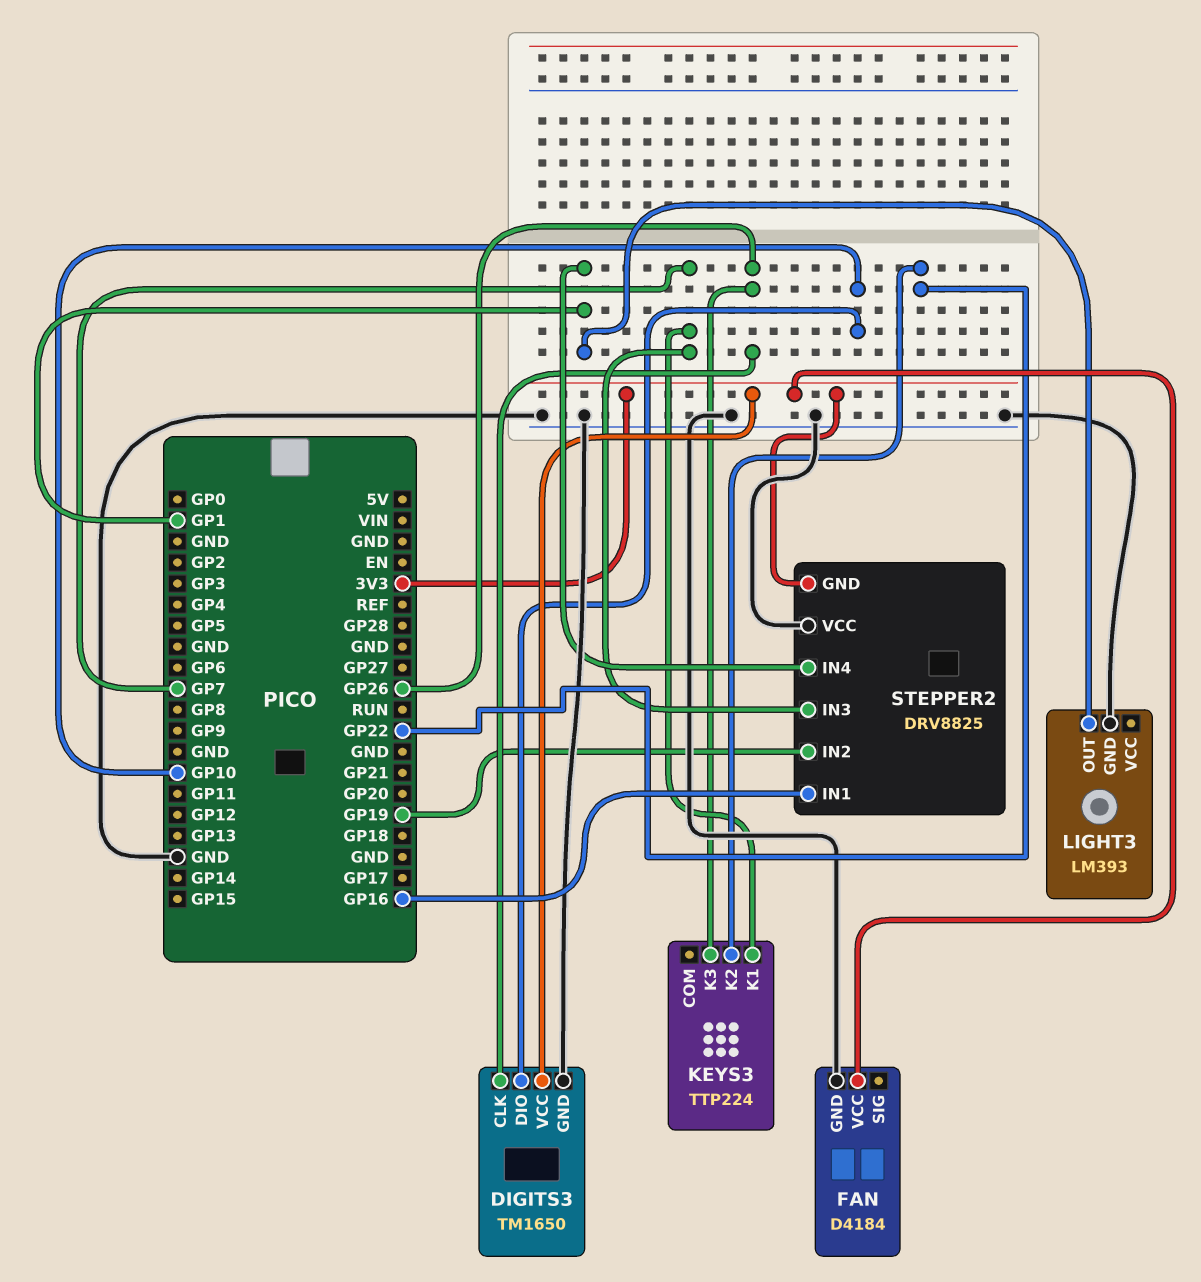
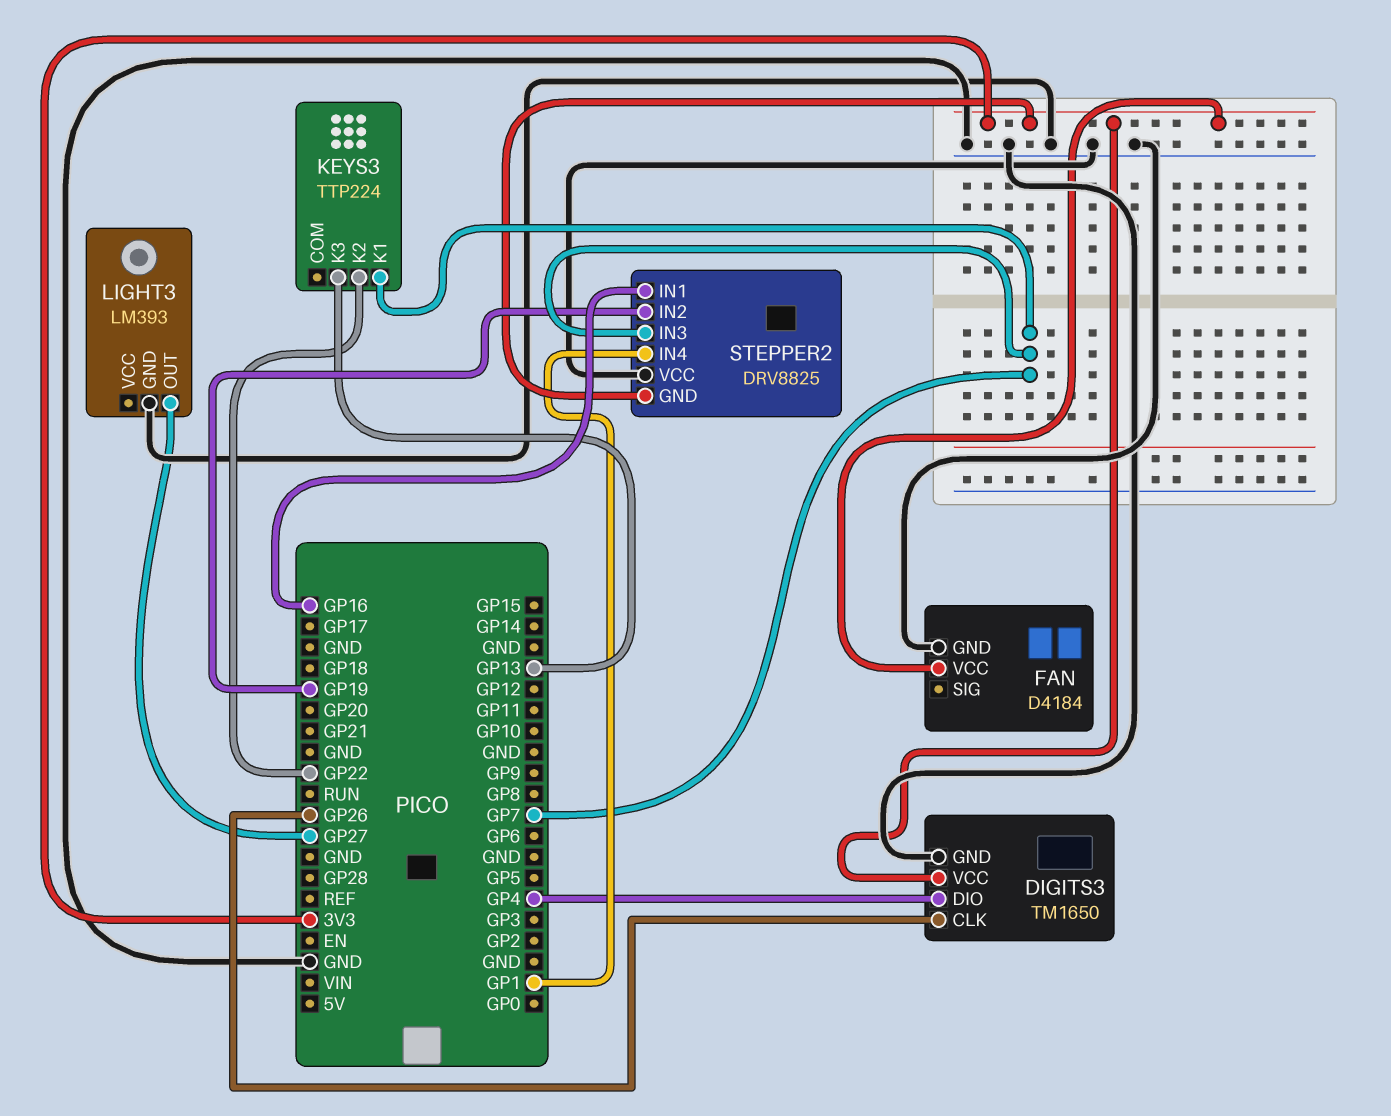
DIGITS3 pin DIO: GP10 -> GP4
KEYS3 pin K3: GP26 -> GP13
LIGHT3 pin OUT: GP1 -> GP27

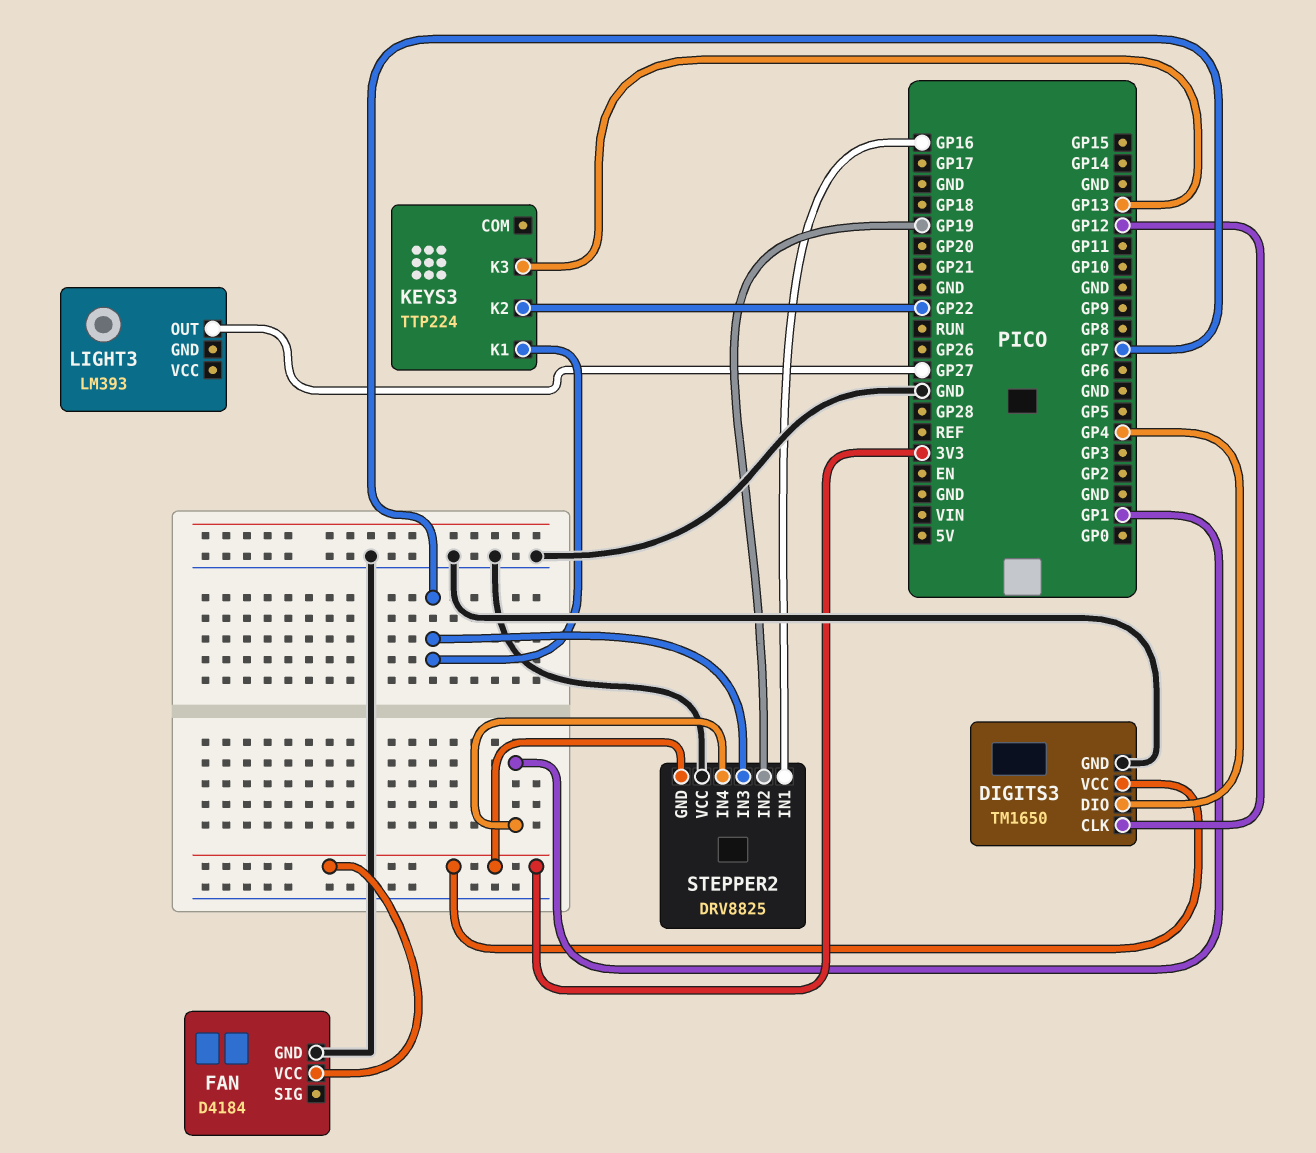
DIGITS3 pin CLK: GP26 -> GP12
LIGHT3 pin GND: GND -> none

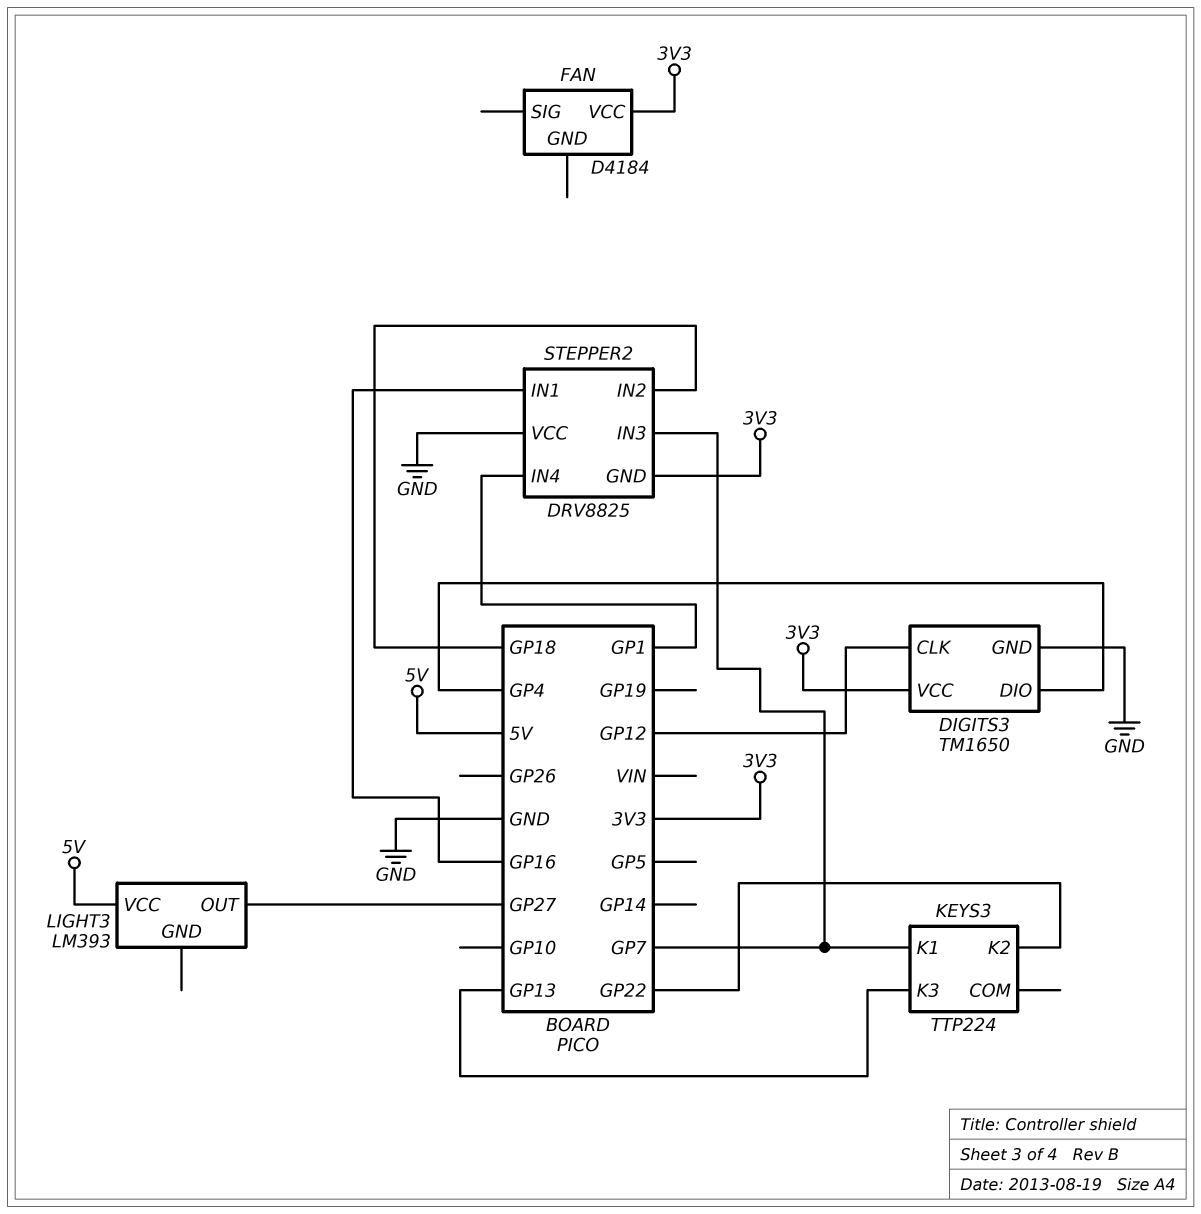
FAN pin GND: GND -> none
LIGHT3 pin VCC: none -> 5V
STEPPER2 pin IN2: GP19 -> GP18

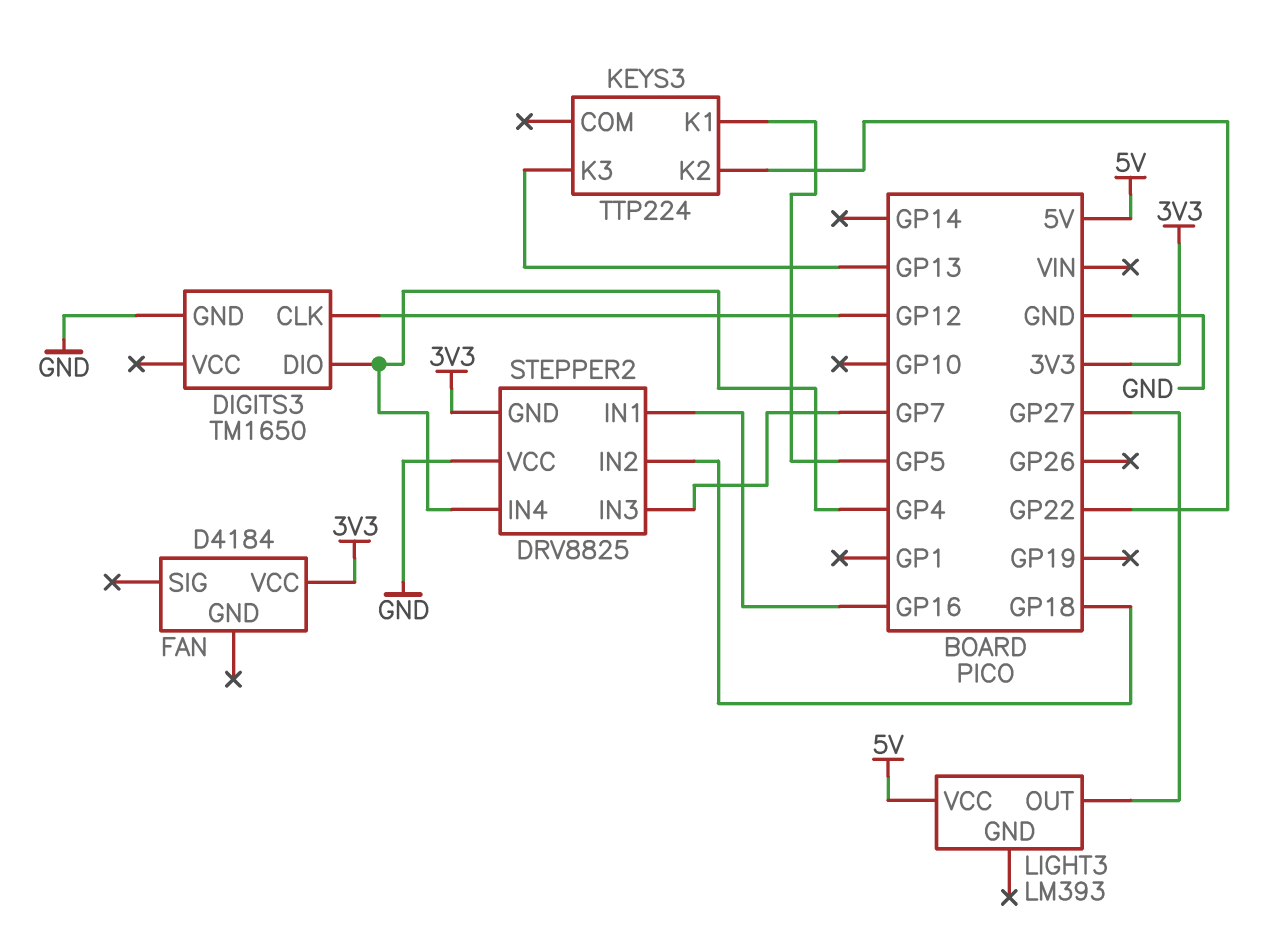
DIGITS3 pin VCC: 3V3 -> none
KEYS3 pin K1: GP7 -> GP5
STEPPER2 pin IN4: GP1 -> GP4

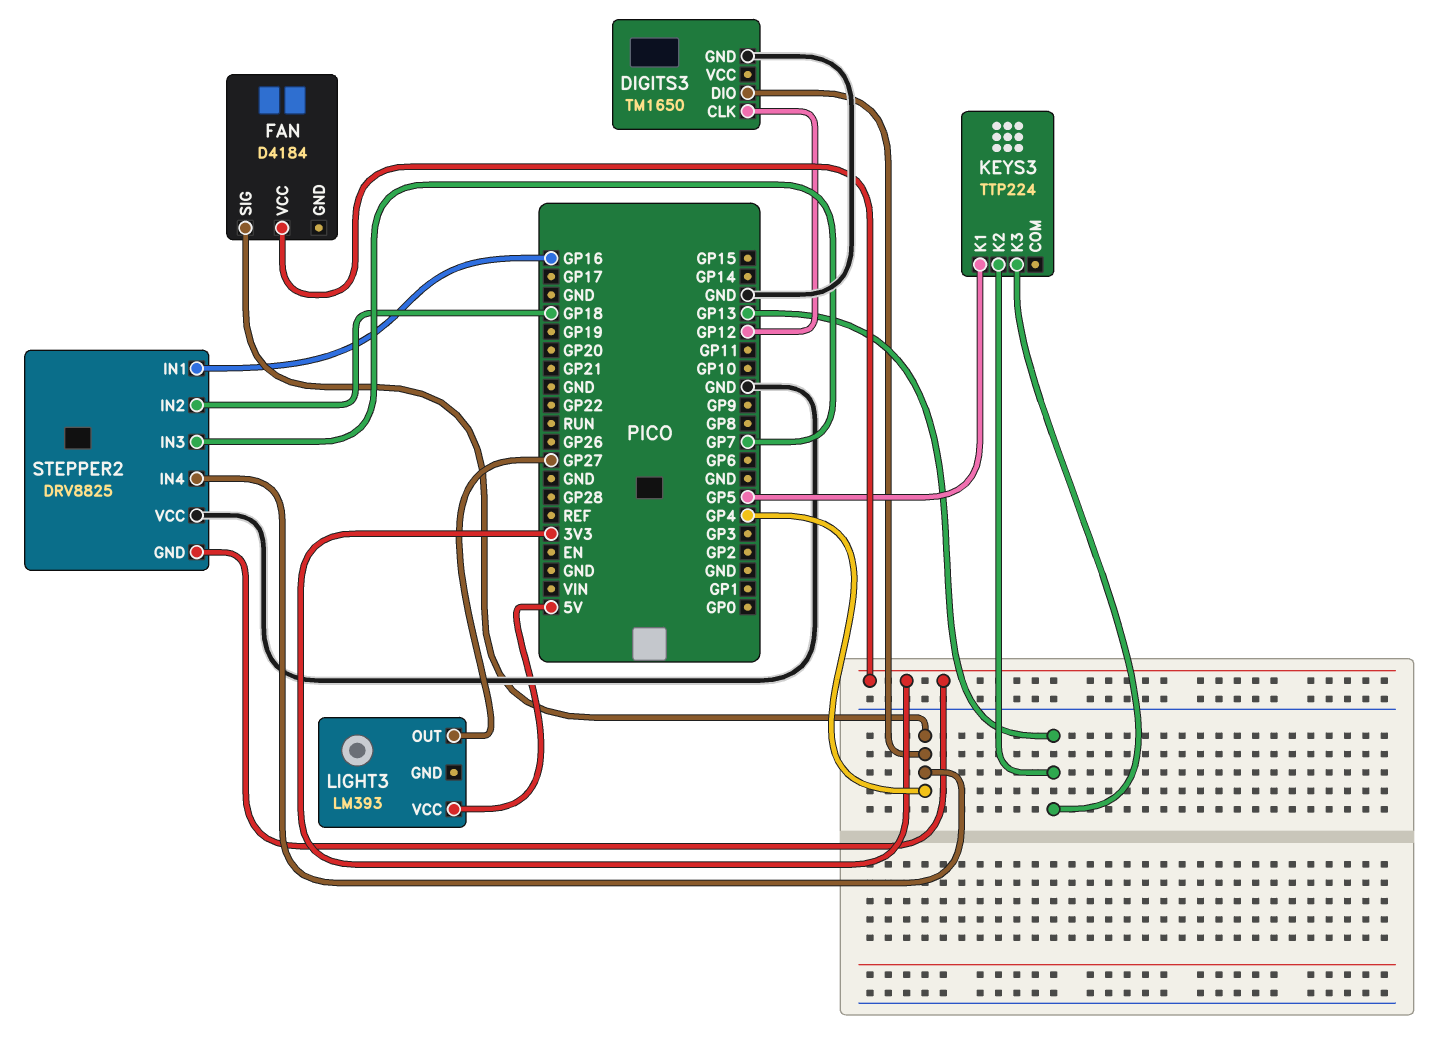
FAN pin SIG: none -> GP4
KEYS3 pin K2: GP22 -> GP13

